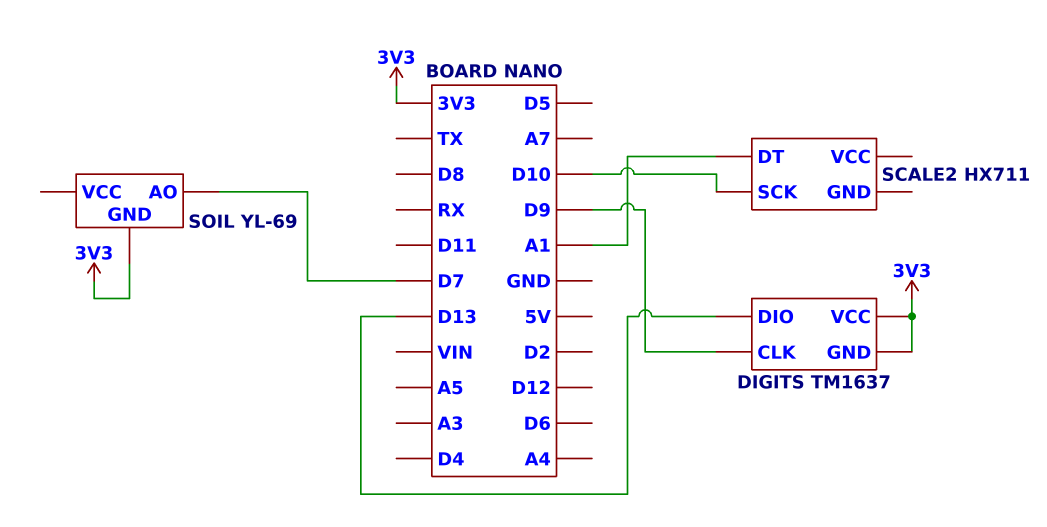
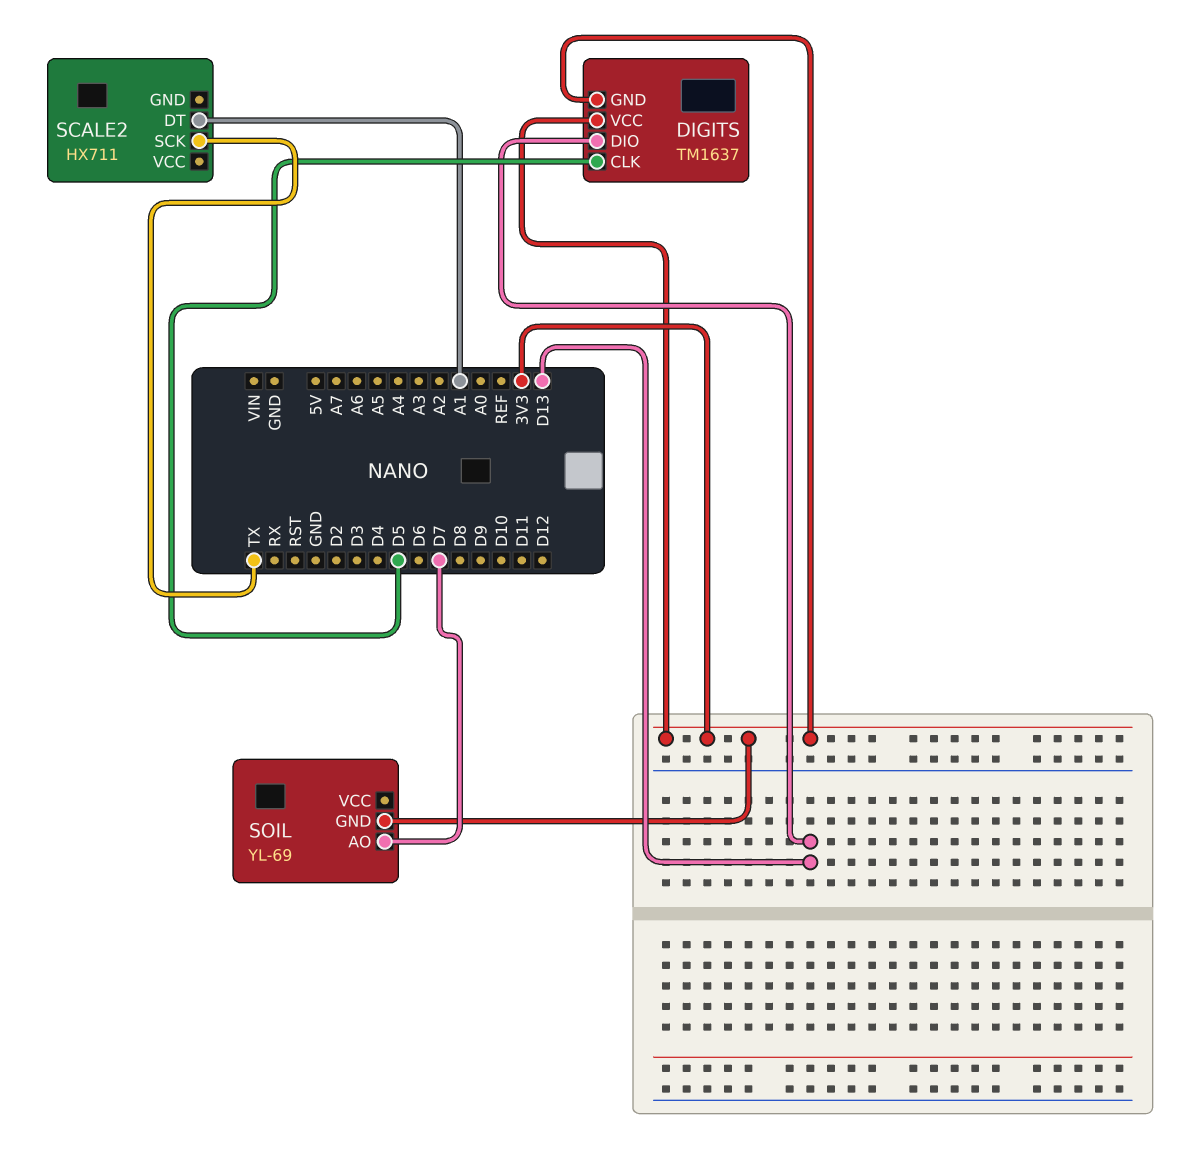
DIGITS pin CLK: D9 -> D5
SCALE2 pin SCK: D10 -> TX

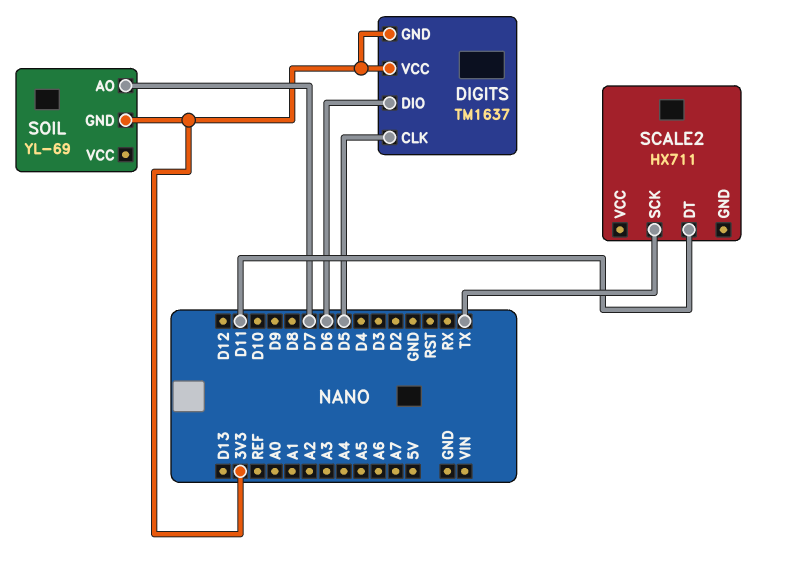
DIGITS pin DIO: D13 -> D6
SCALE2 pin DT: A1 -> D11

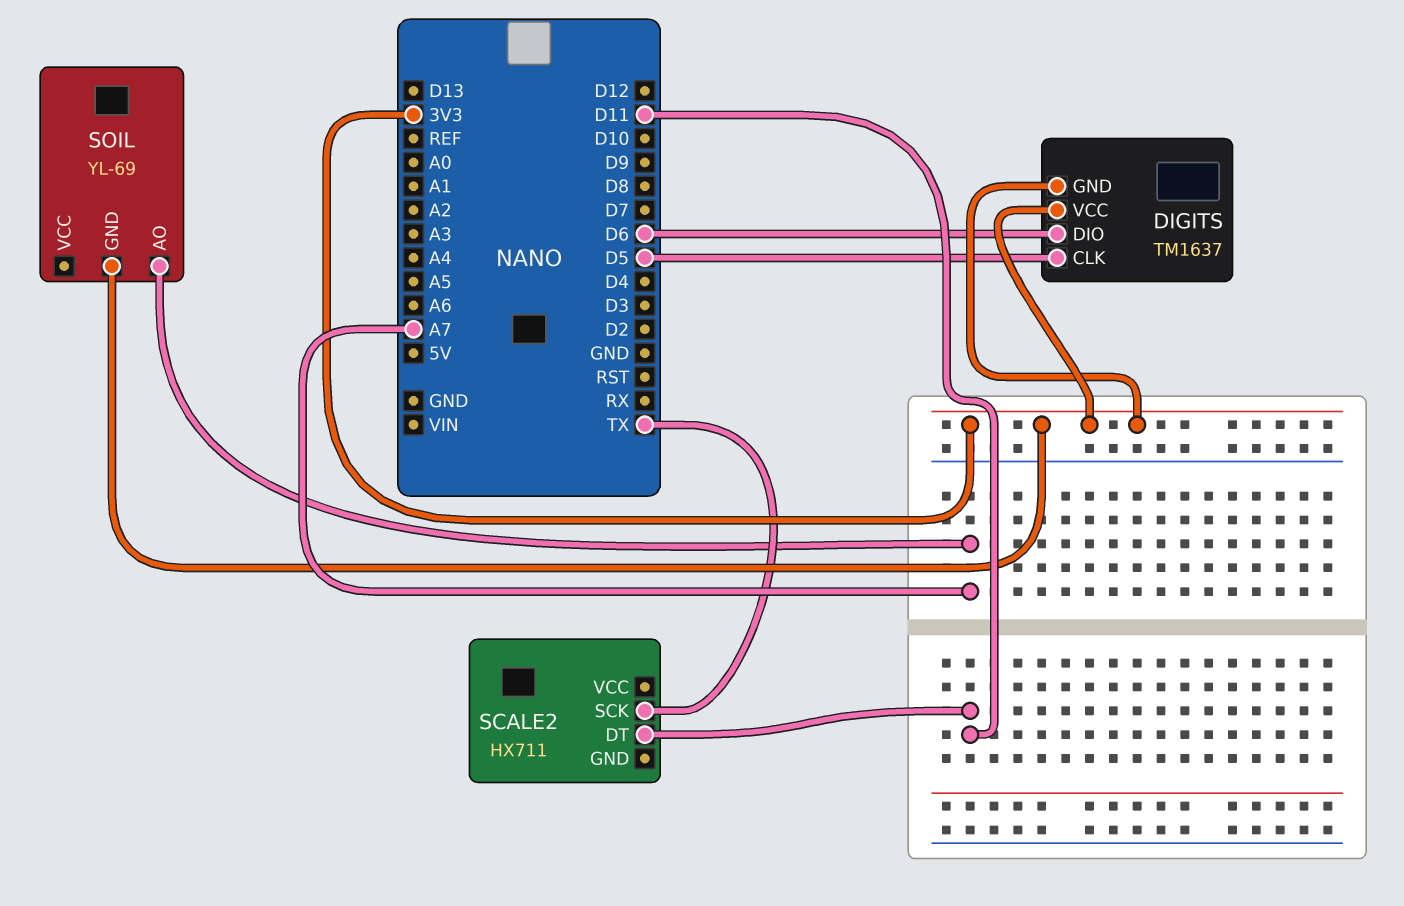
SOIL pin AO: D7 -> A7

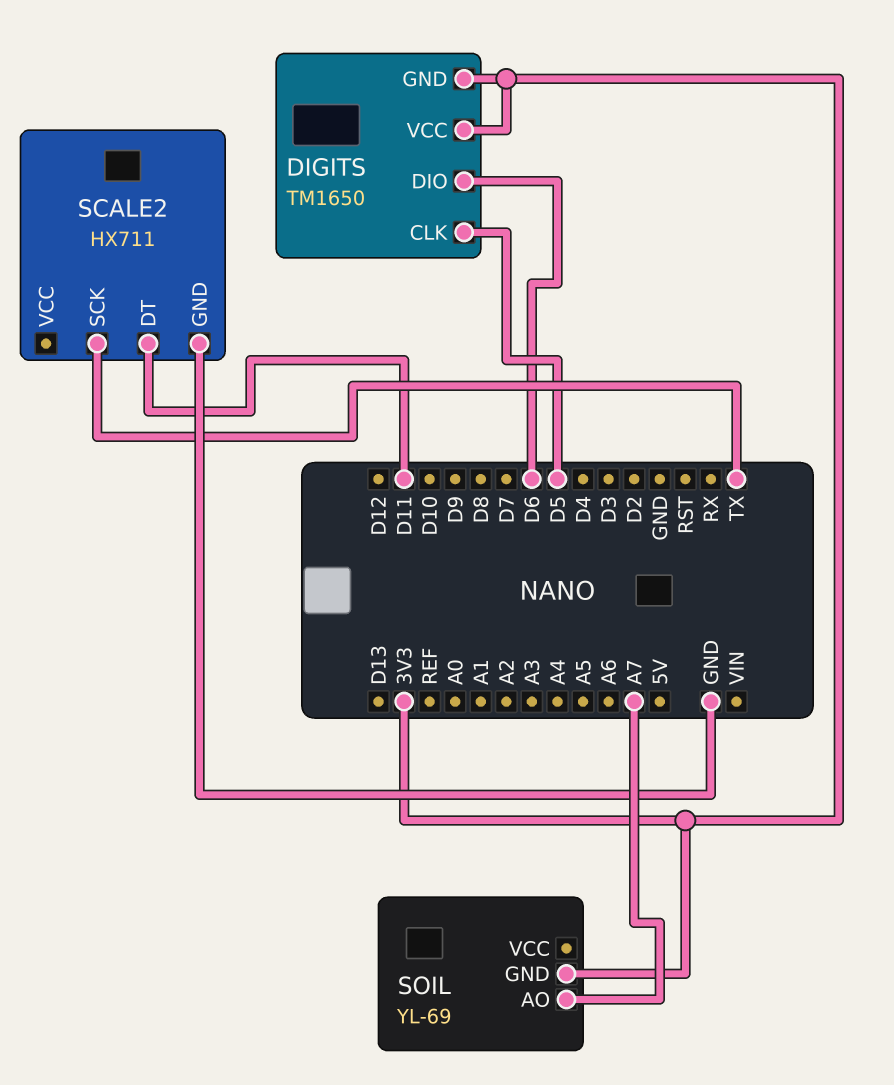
DIGITS: TM1637 -> TM1650
SCALE2 pin GND: none -> GND

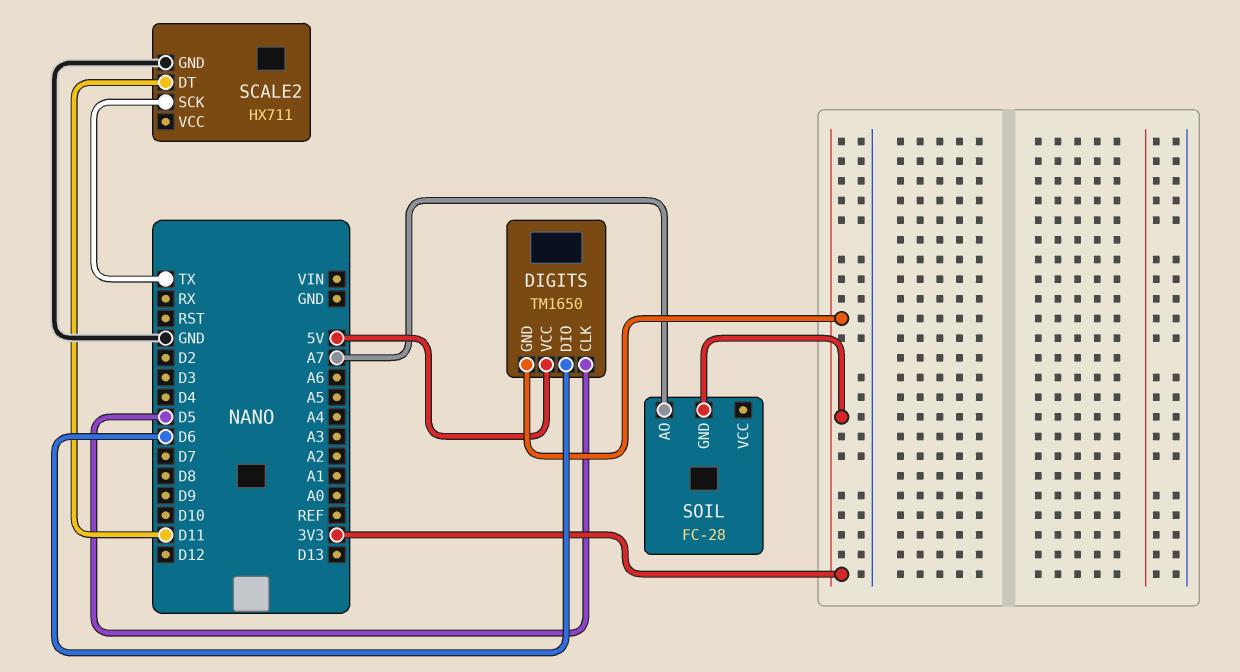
DIGITS pin VCC: 3V3 -> 5V
SOIL: YL-69 -> FC-28

